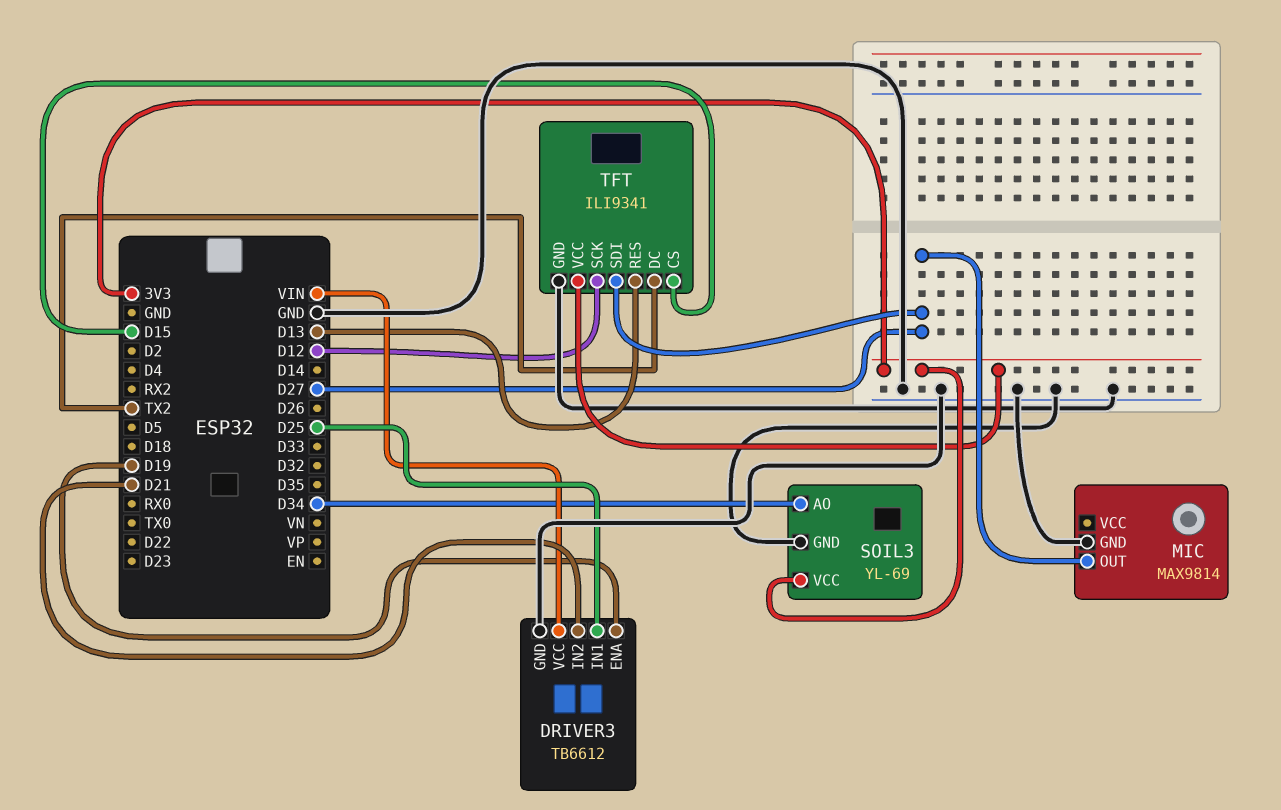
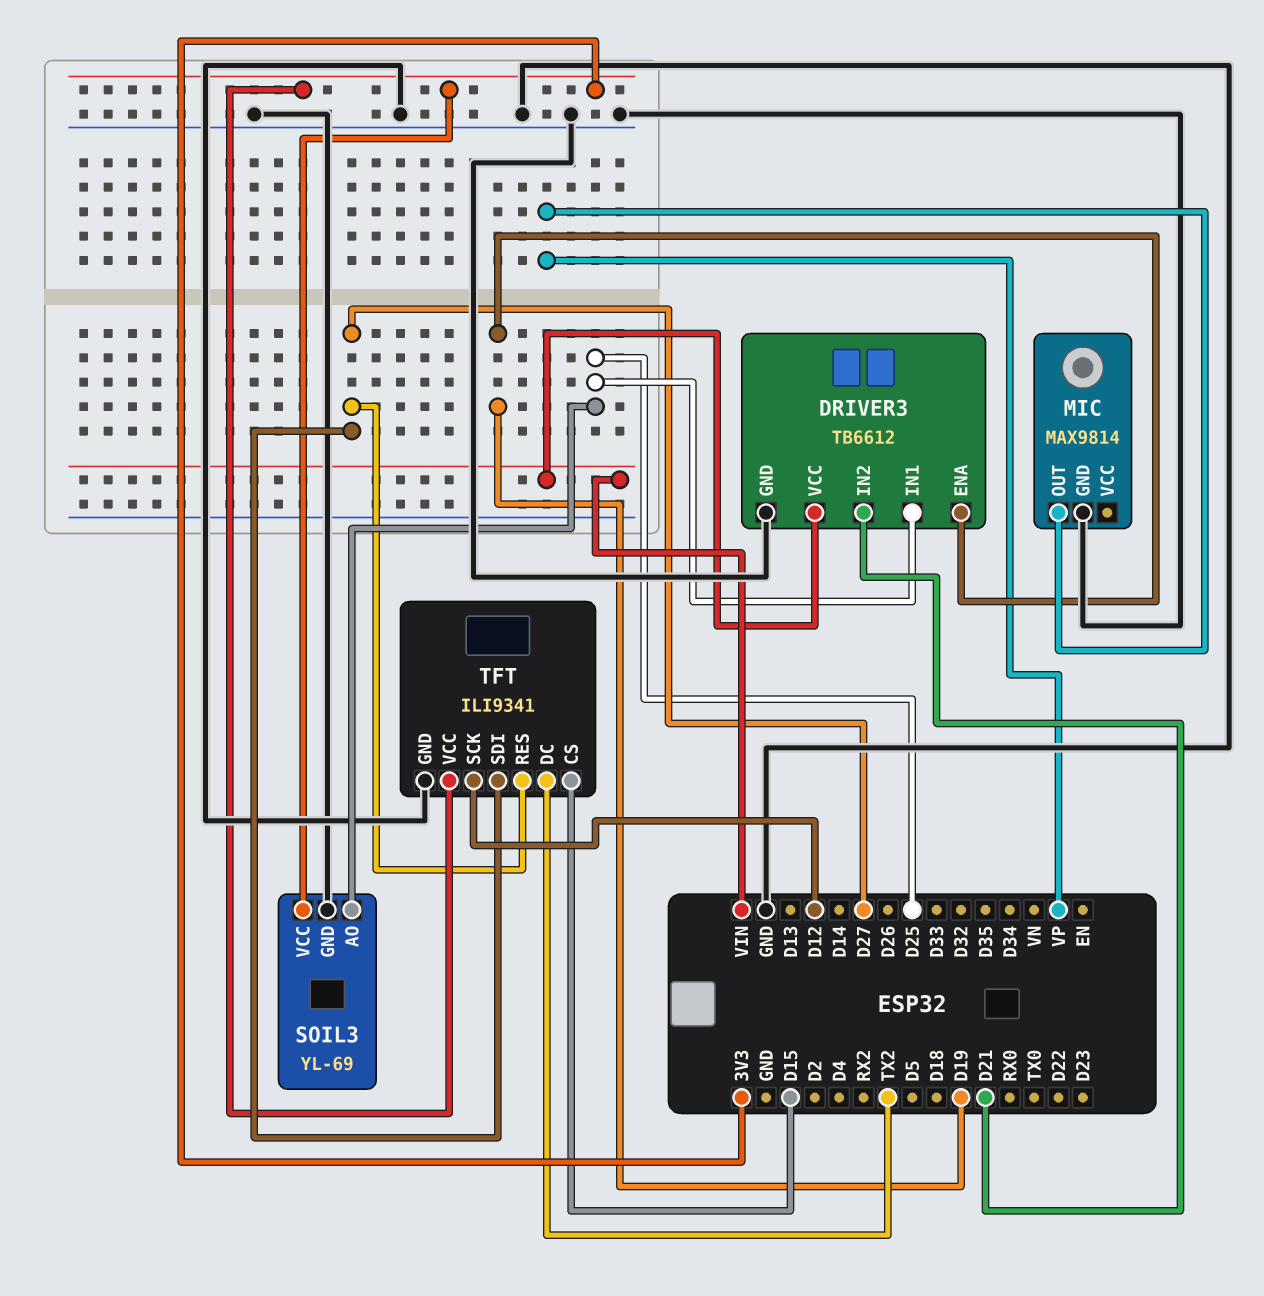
MIC pin OUT: D27 -> VP
SOIL3 pin AO: D34 -> D25
TFT pin RES: D13 -> D27

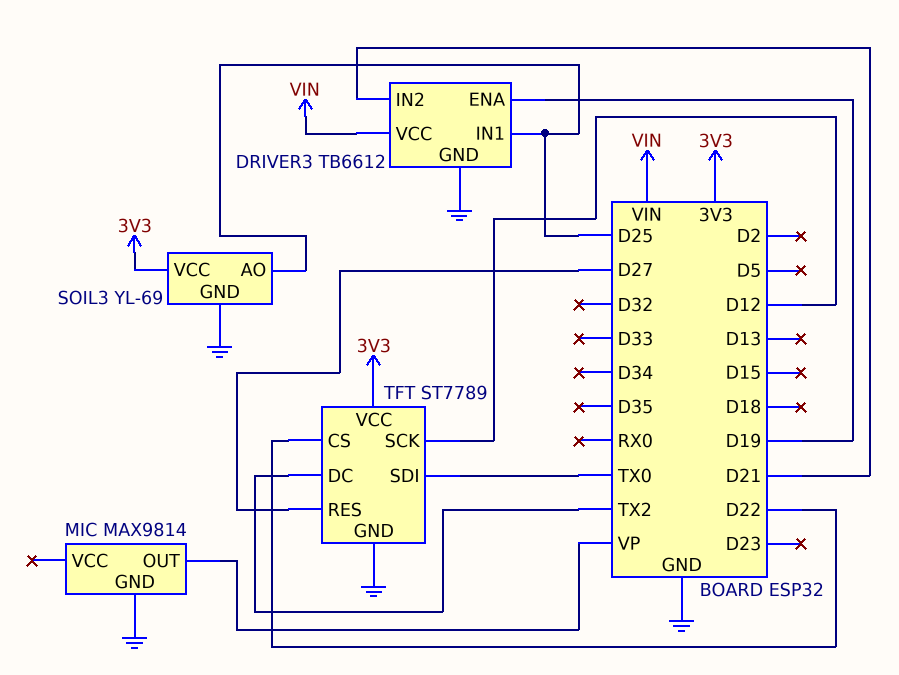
TFT: ILI9341 -> ST7789
TFT pin CS: D15 -> D22
TFT pin SDI: D27 -> TX0

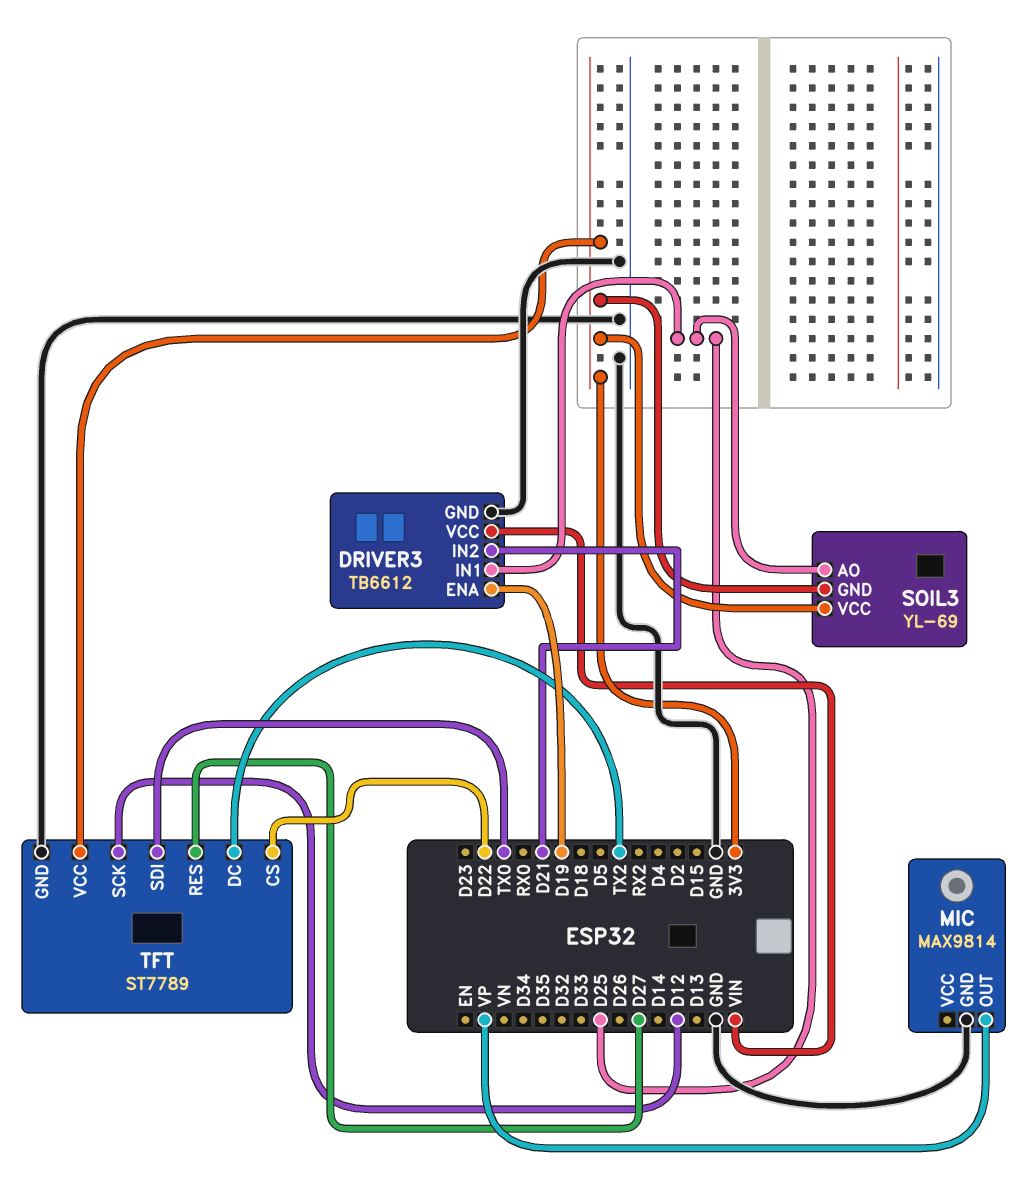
SOIL3 pin GND: GND -> 3V3

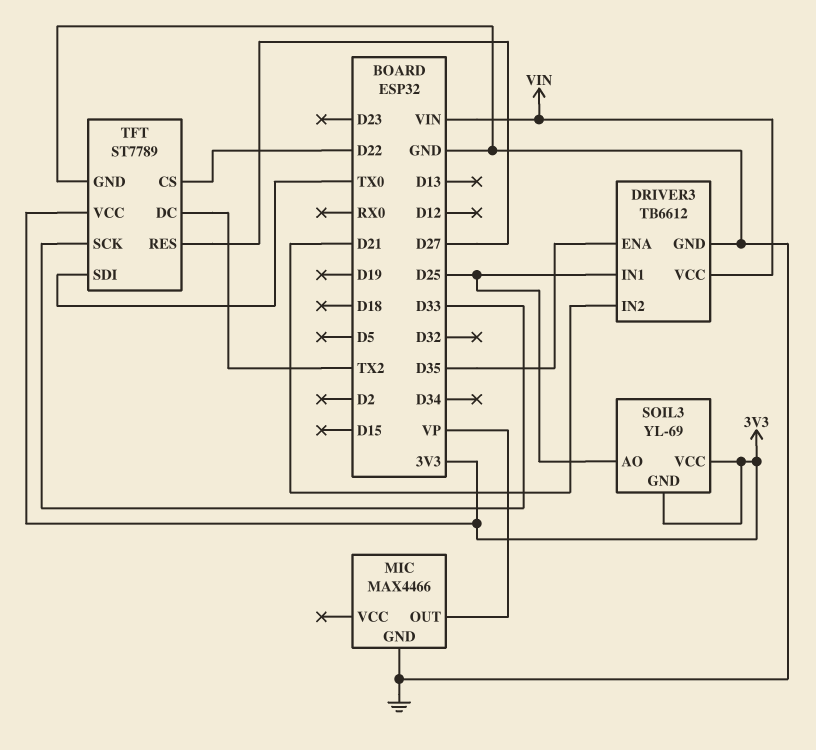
DRIVER3 pin ENA: D19 -> D35
MIC: MAX9814 -> MAX4466
TFT pin SCK: D12 -> D33

